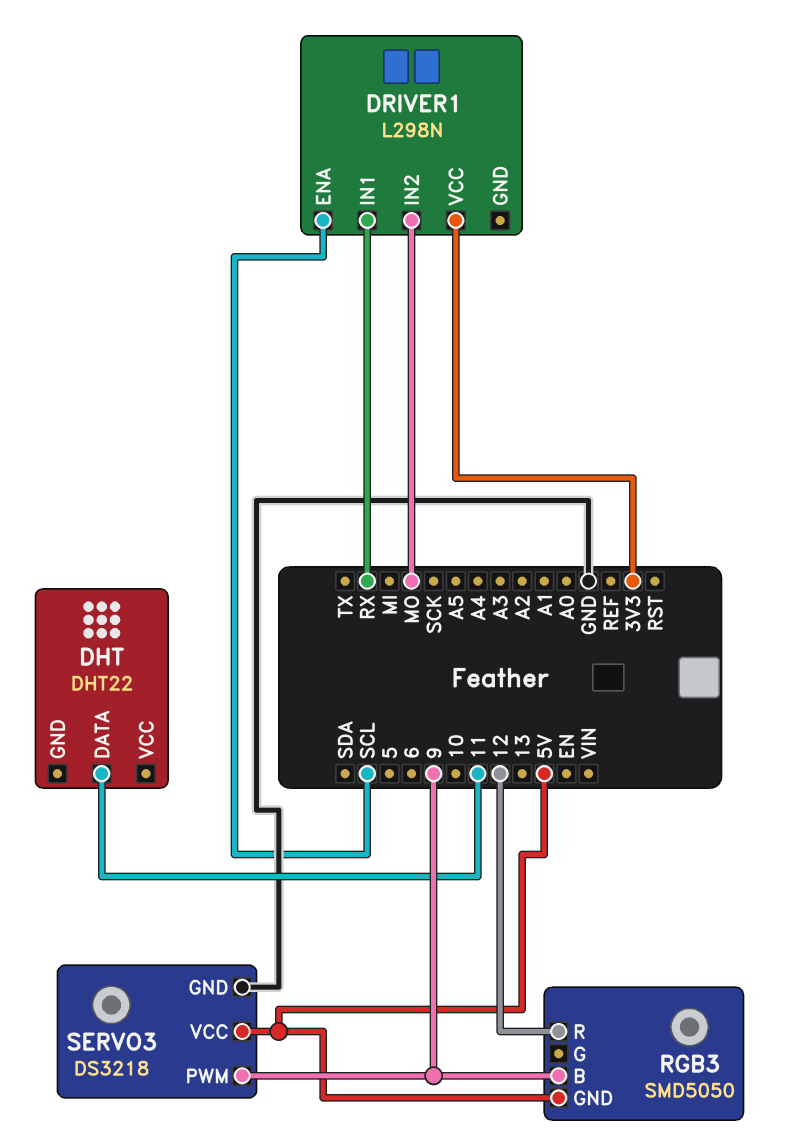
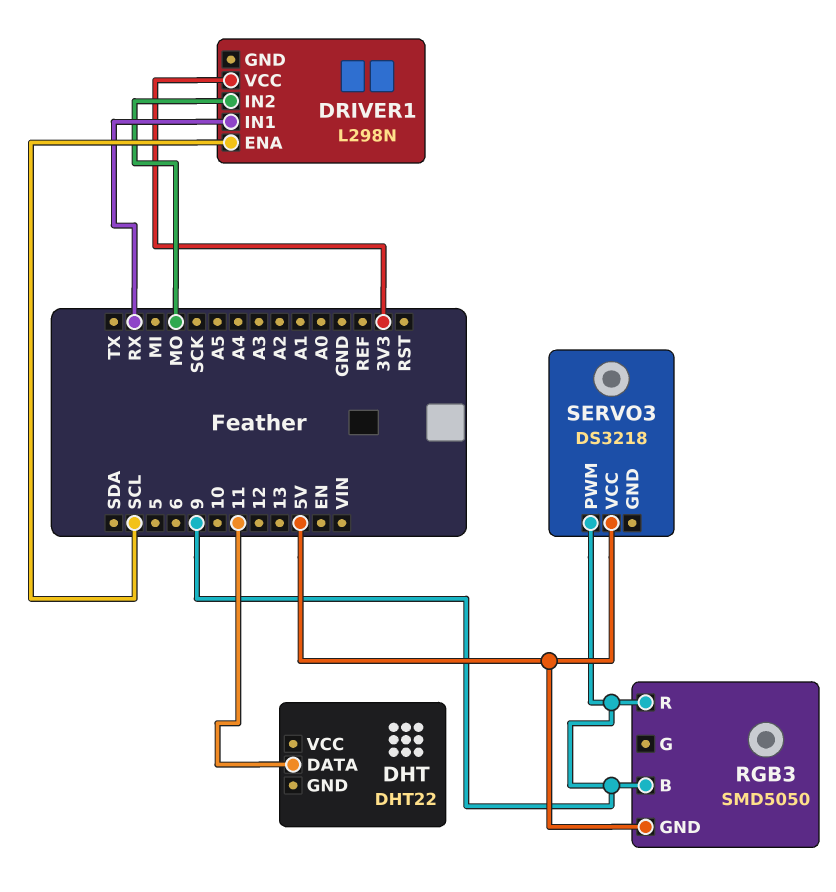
RGB3 pin R: 12 -> 9
SERVO3 pin GND: GND -> none

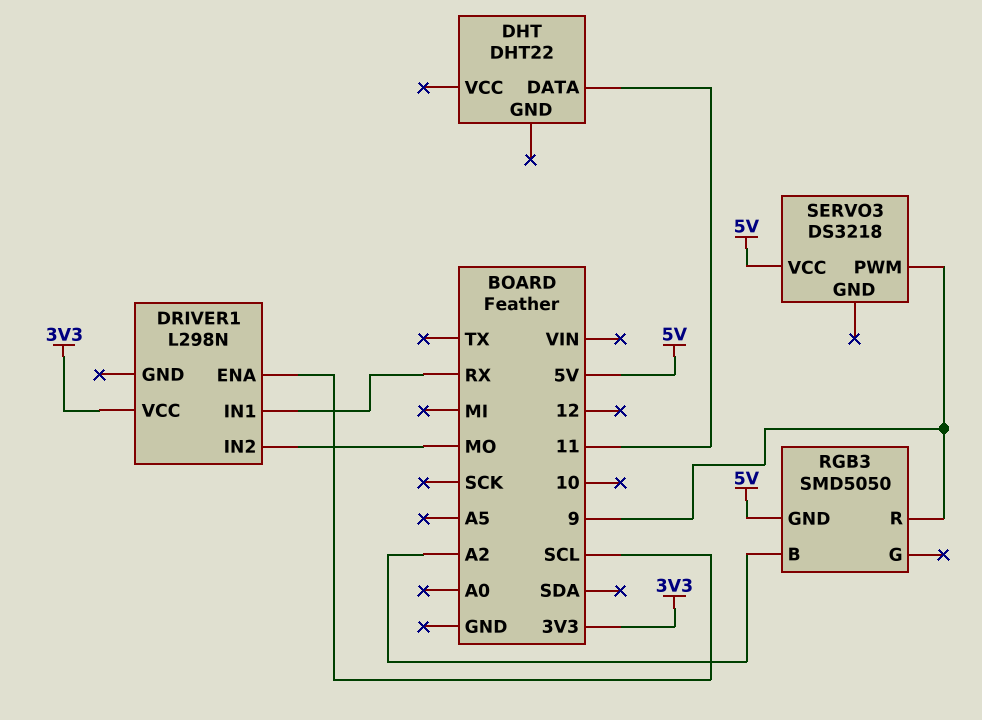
RGB3 pin B: 9 -> A2

